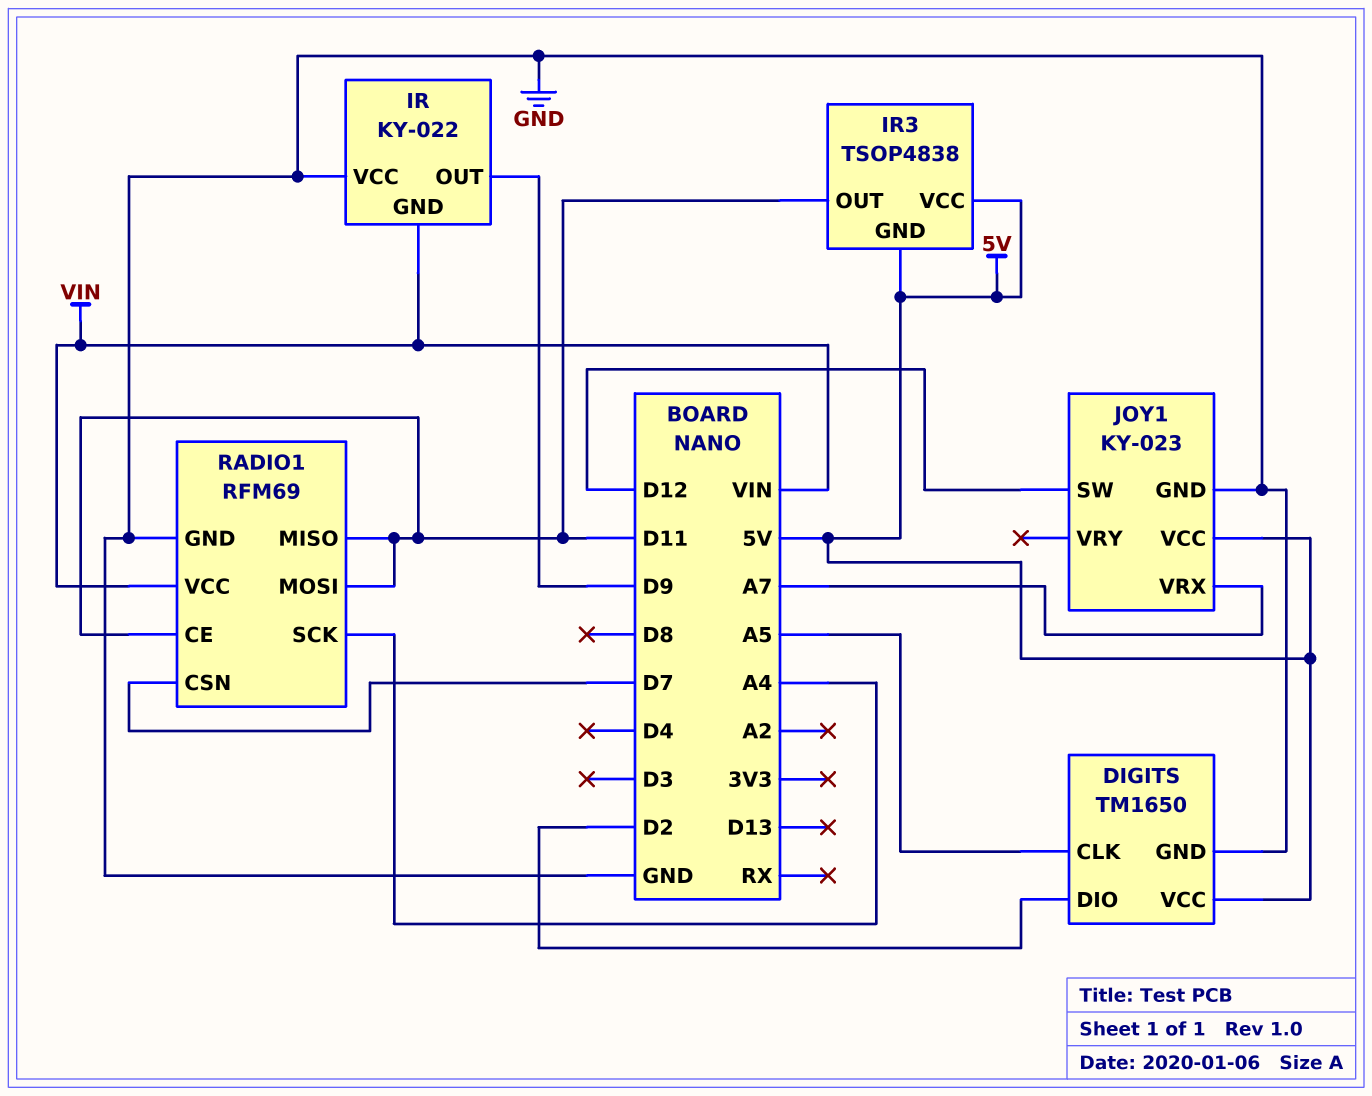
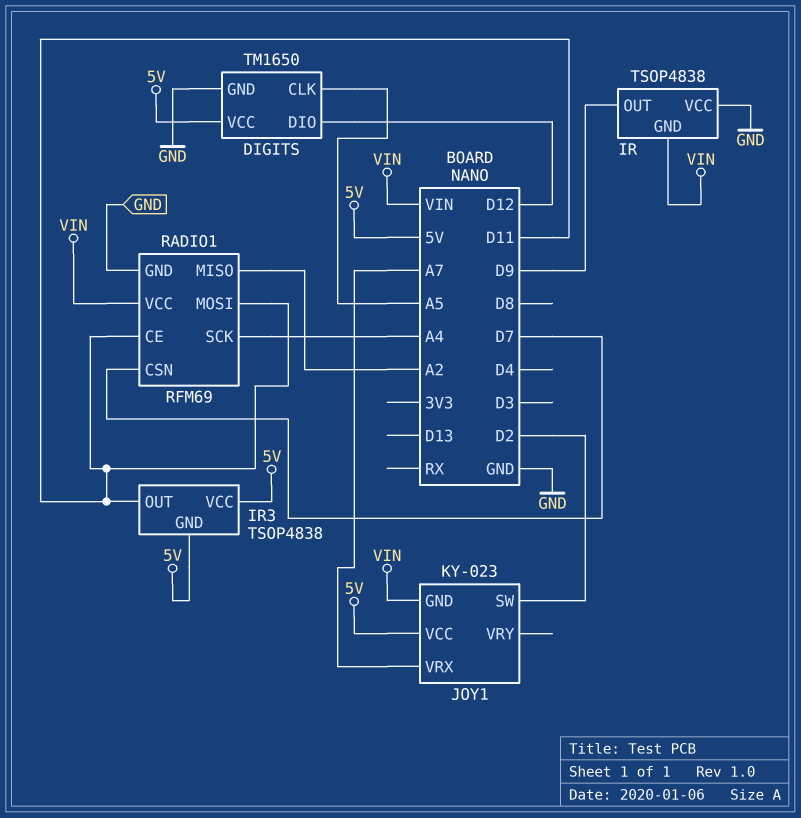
DIGITS pin DIO: D2 -> D12
IR: KY-022 -> TSOP4838
JOY1 pin GND: GND -> VIN
JOY1 pin SW: D12 -> D2
RADIO1 pin MISO: D11 -> A2

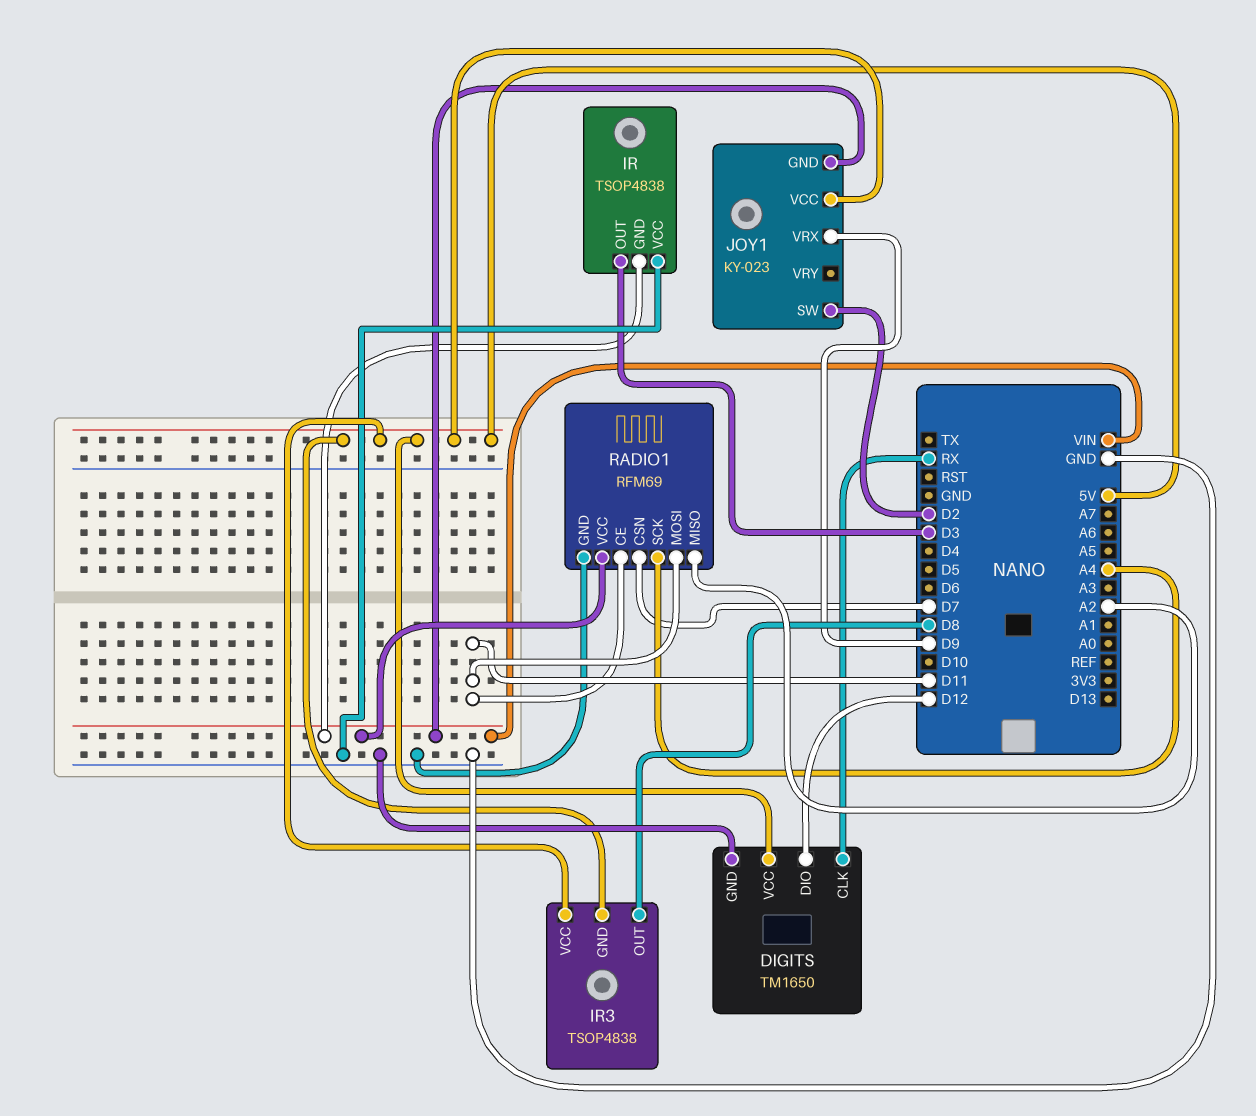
DIGITS pin CLK: A5 -> RX
IR pin OUT: D9 -> D3
IR3 pin OUT: D11 -> D8
JOY1 pin VRX: A7 -> D9

